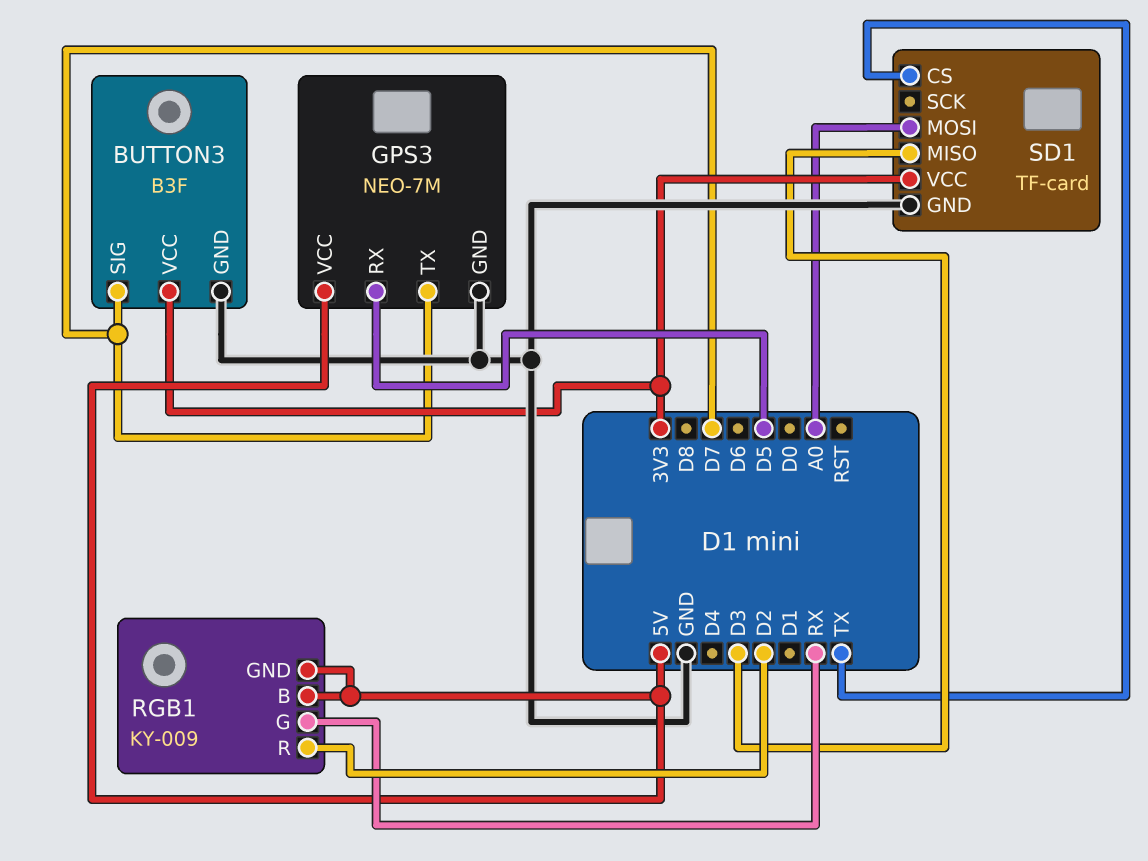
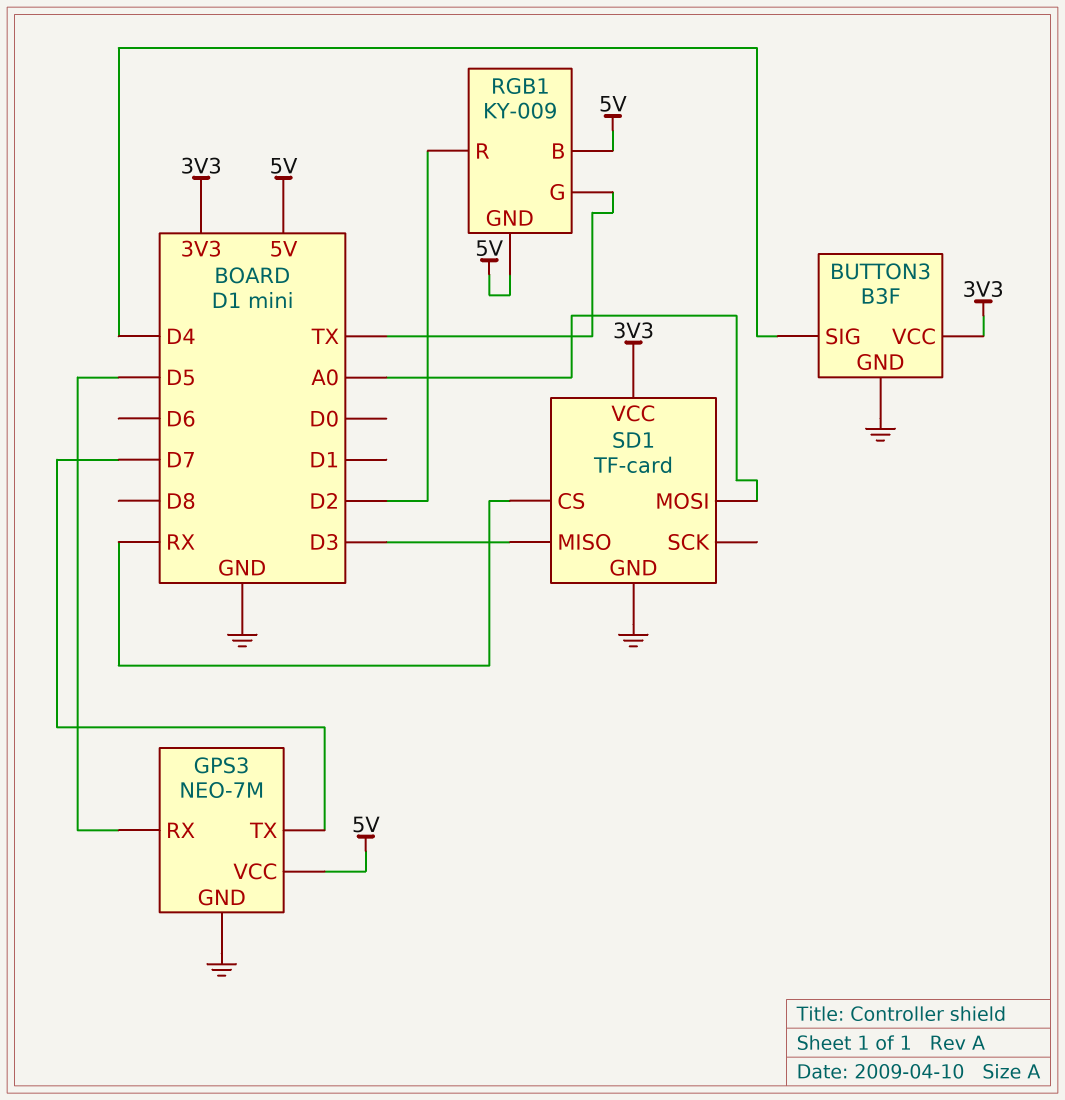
BUTTON3 pin SIG: D7 -> D4
RGB1 pin G: RX -> TX
SD1 pin CS: TX -> RX

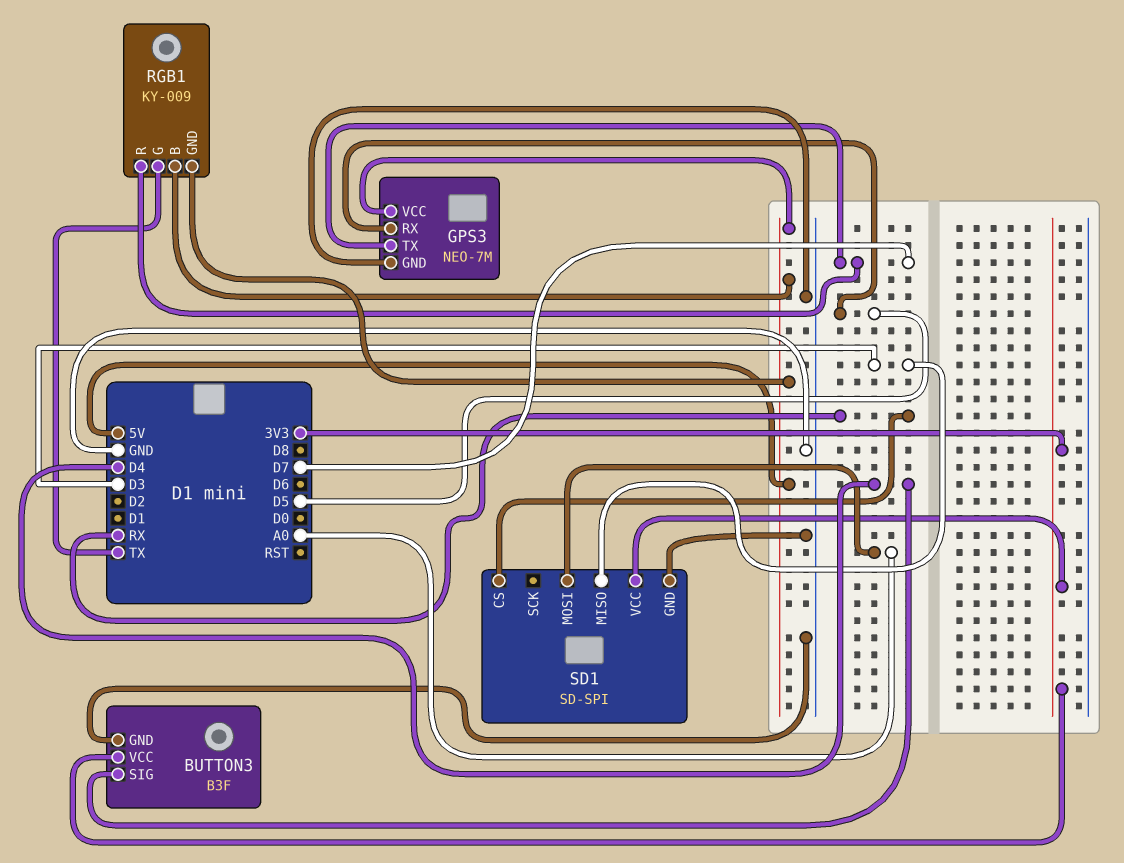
RGB1 pin R: D2 -> D7
SD1: TF-card -> SD-SPI

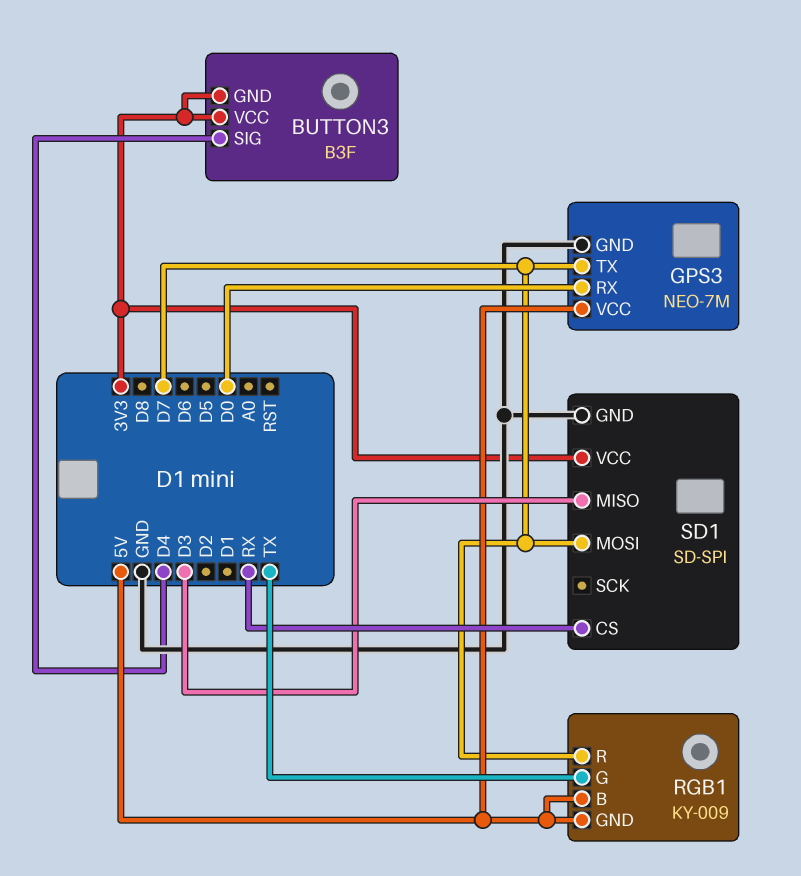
BUTTON3 pin GND: GND -> 3V3
GPS3 pin RX: D5 -> D0
SD1 pin MOSI: A0 -> D7

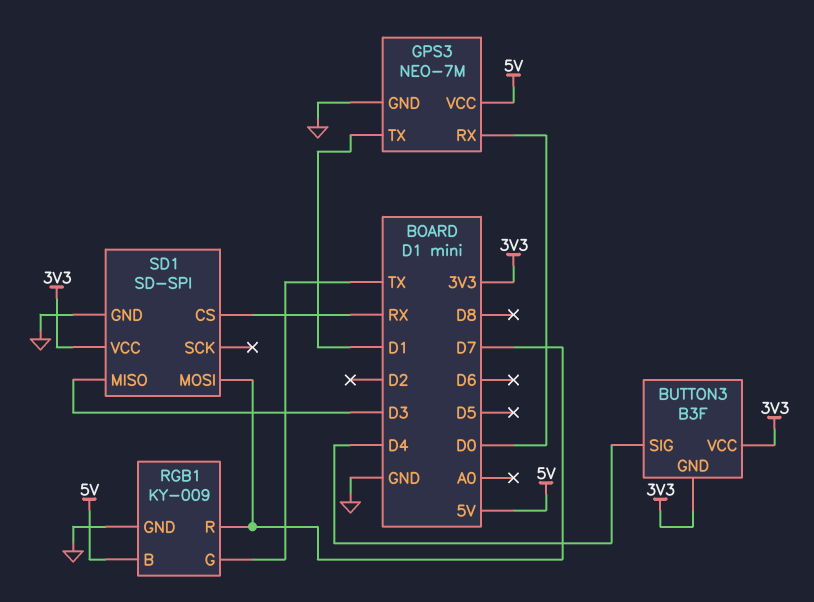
GPS3 pin TX: D7 -> D1
RGB1 pin GND: 5V -> GND

